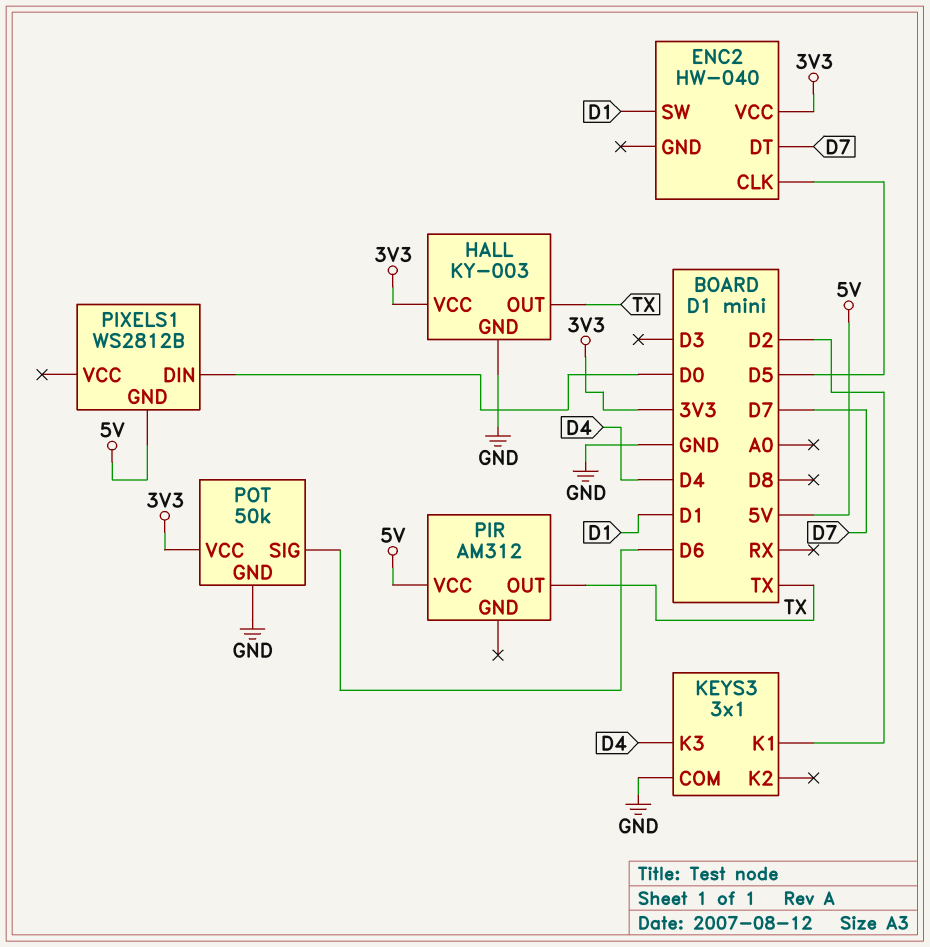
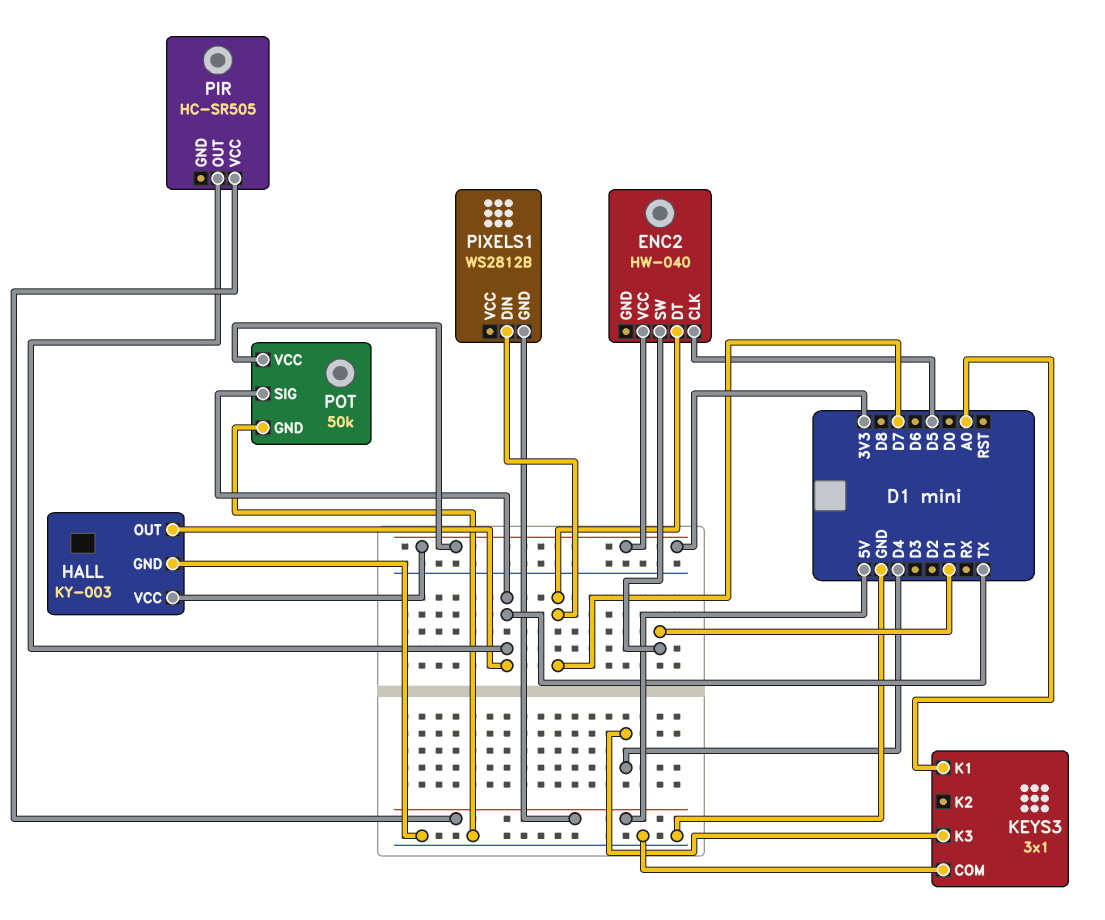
KEYS3 pin K1: D2 -> A0
PIR: AM312 -> HC-SR505
PIXELS1 pin DIN: D0 -> D7
POT pin SIG: D6 -> TX

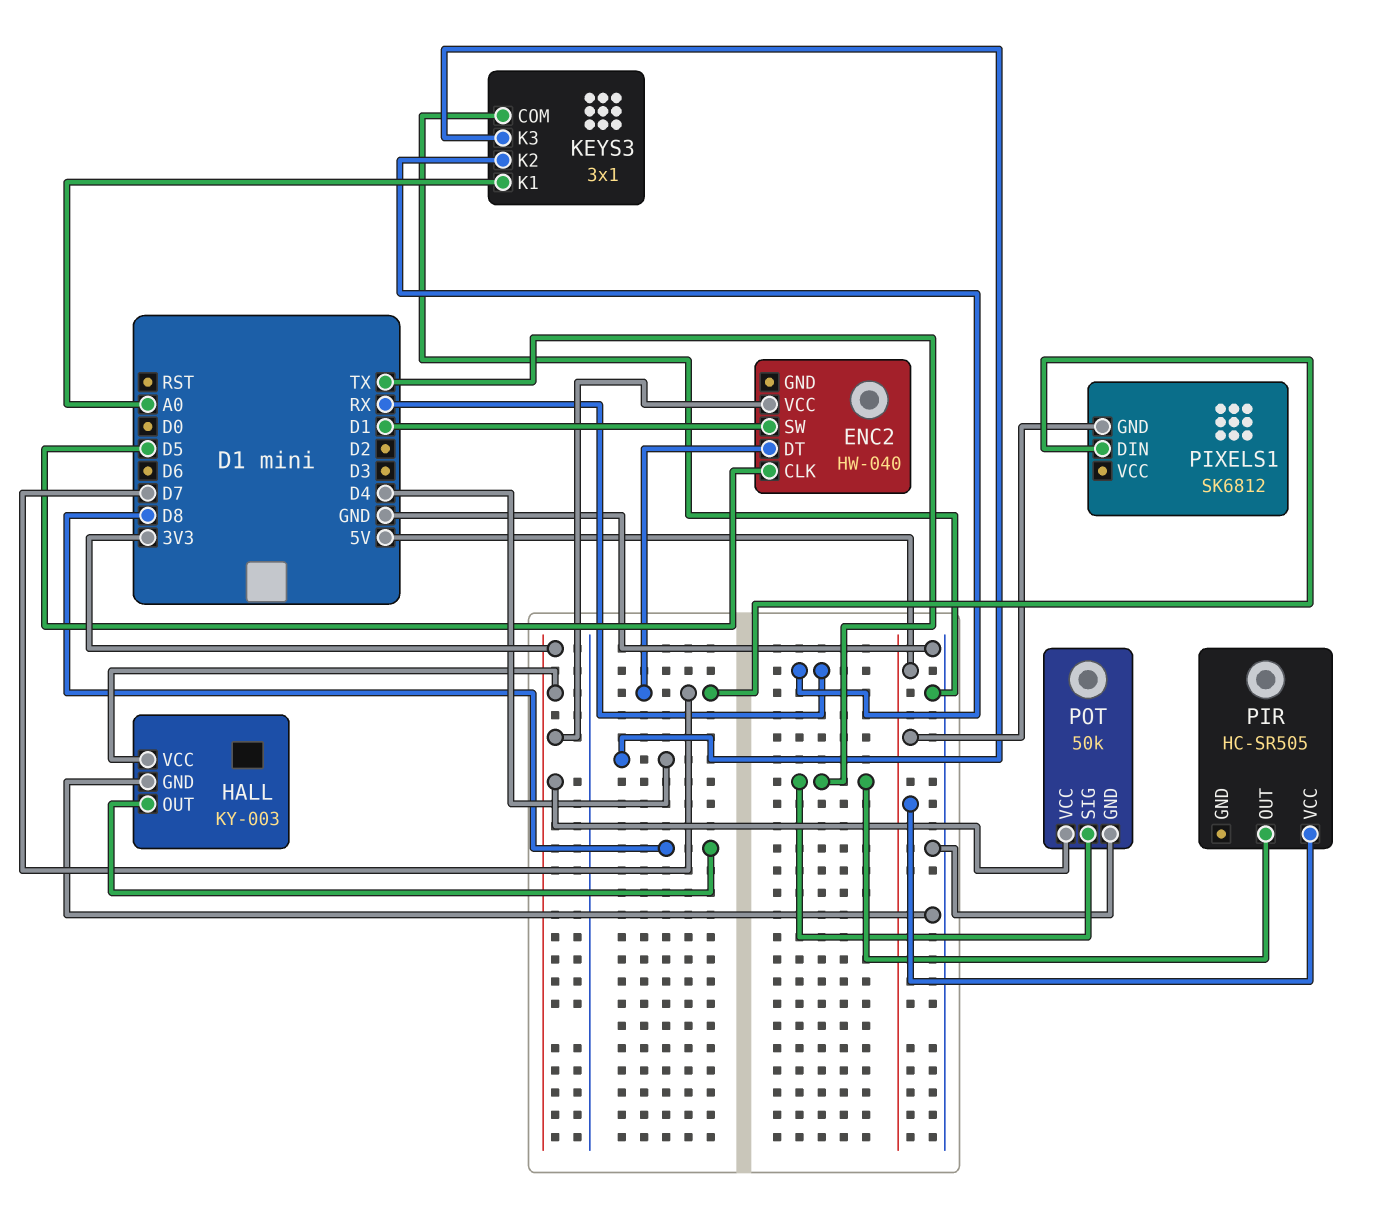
HALL pin OUT: TX -> D8
KEYS3 pin K2: none -> RX
PIXELS1: WS2812B -> SK6812

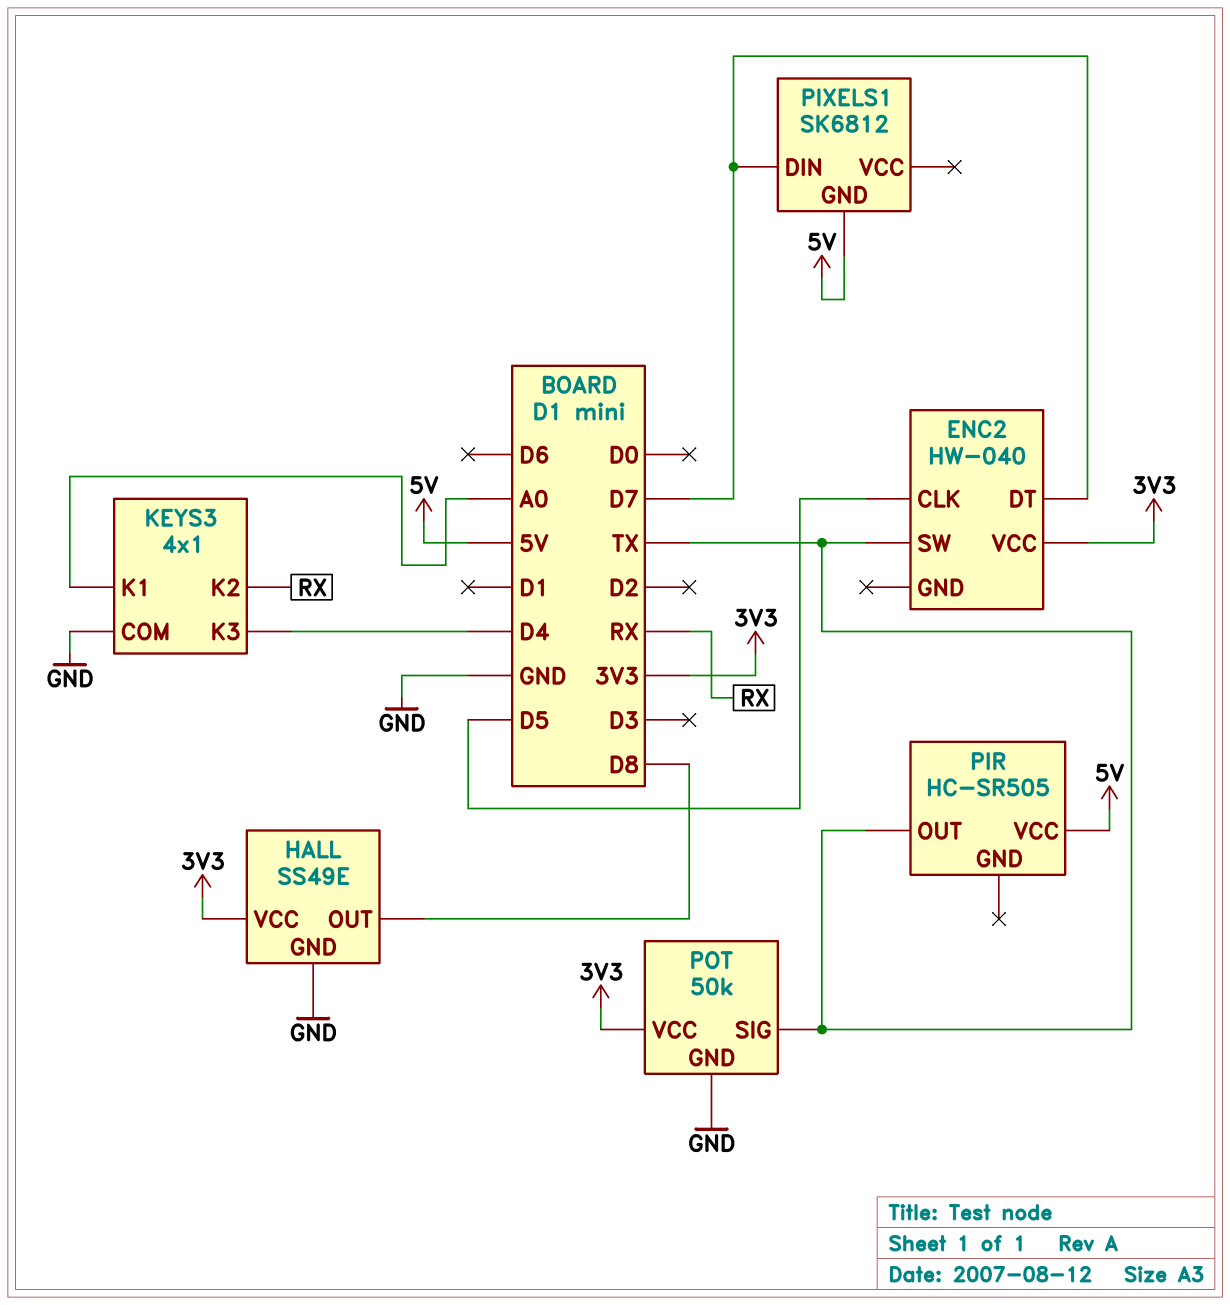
ENC2 pin SW: D1 -> TX
HALL: KY-003 -> SS49E
KEYS3: 3x1 -> 4x1

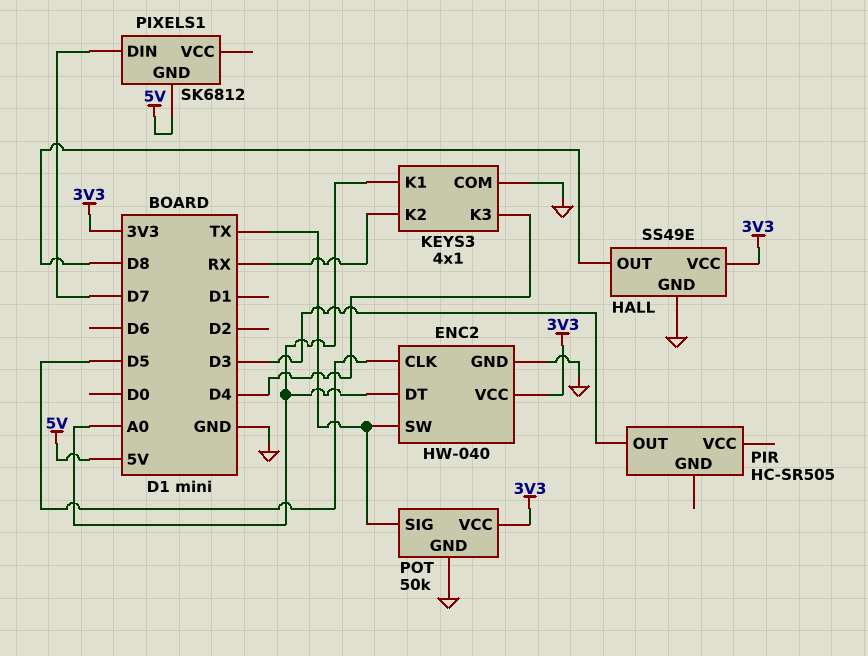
ENC2 pin DT: D7 -> A0
ENC2 pin GND: none -> GND
PIR pin OUT: TX -> D3
PIR pin VCC: 5V -> none

